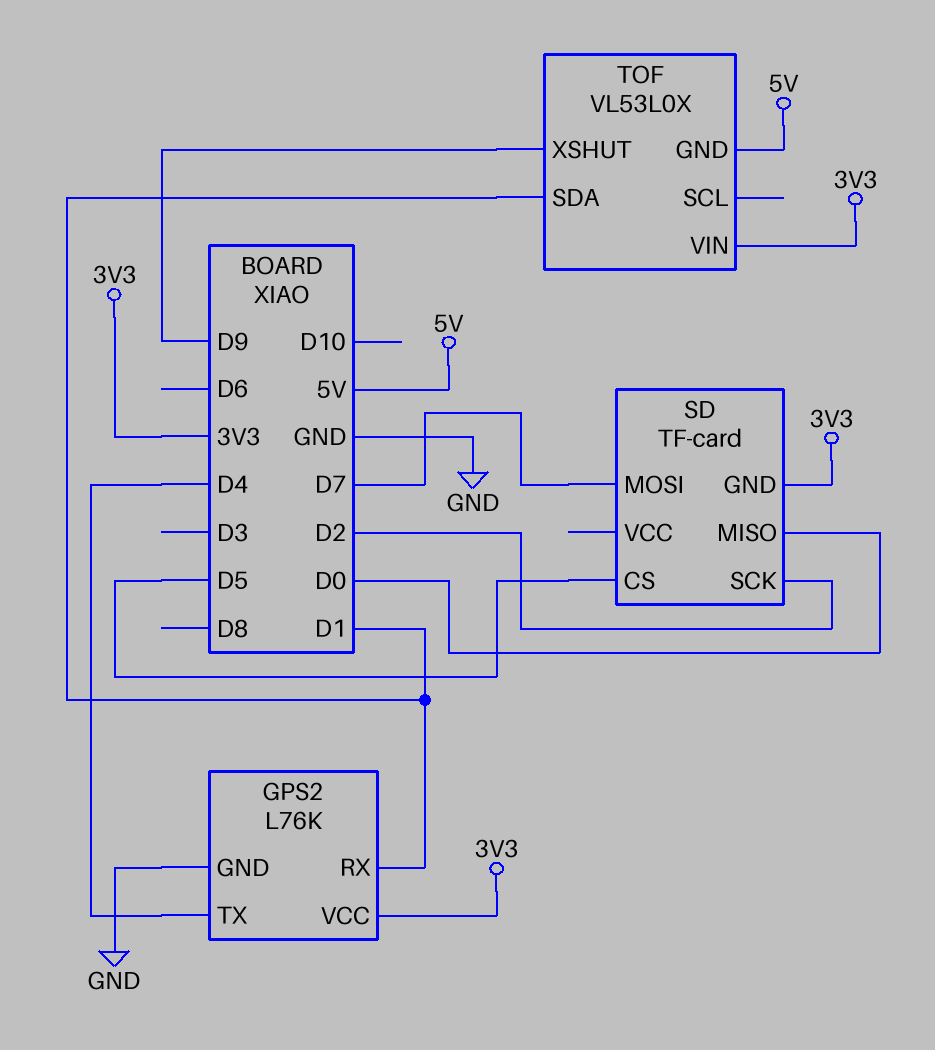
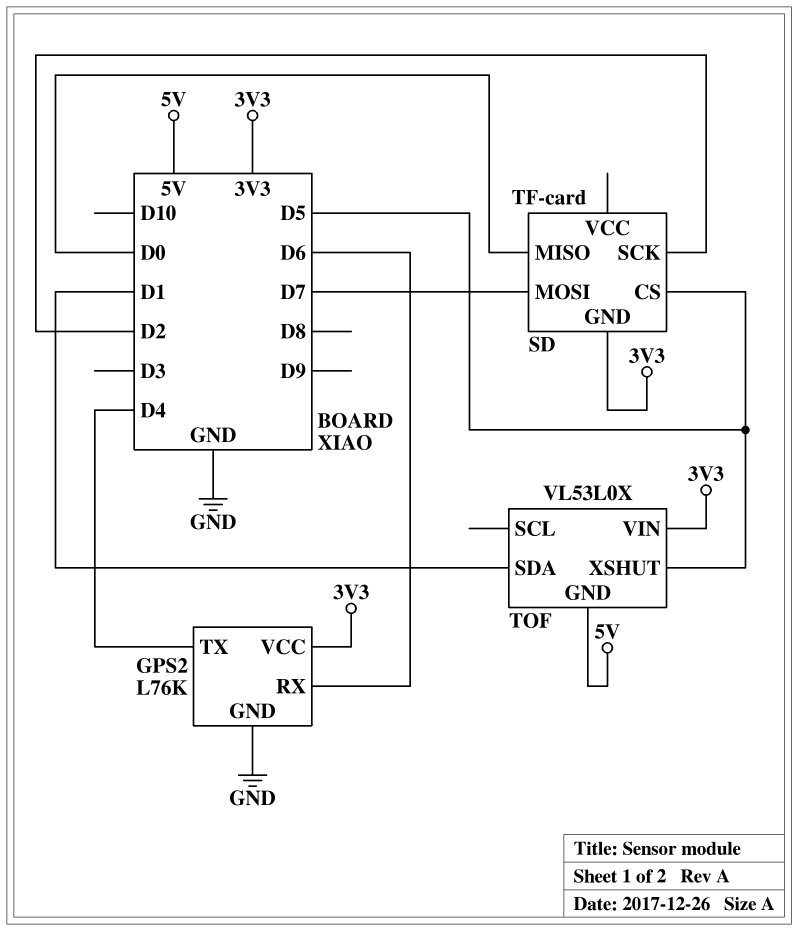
GPS2 pin RX: D1 -> D6
TOF pin XSHUT: D9 -> D5

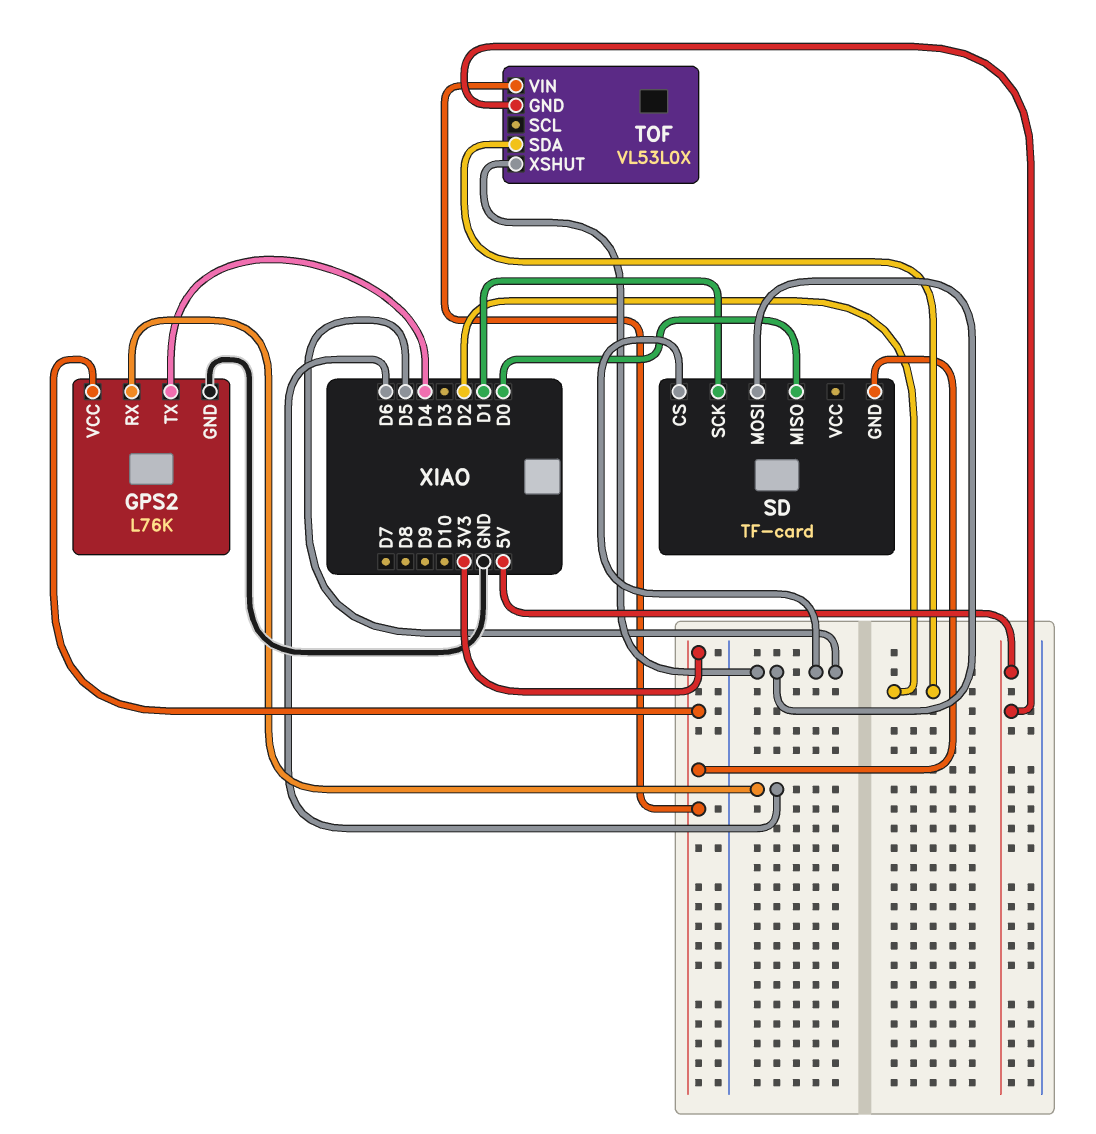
SD pin MOSI: D7 -> D5
SD pin SCK: D2 -> D1
TOF pin SDA: D1 -> D2

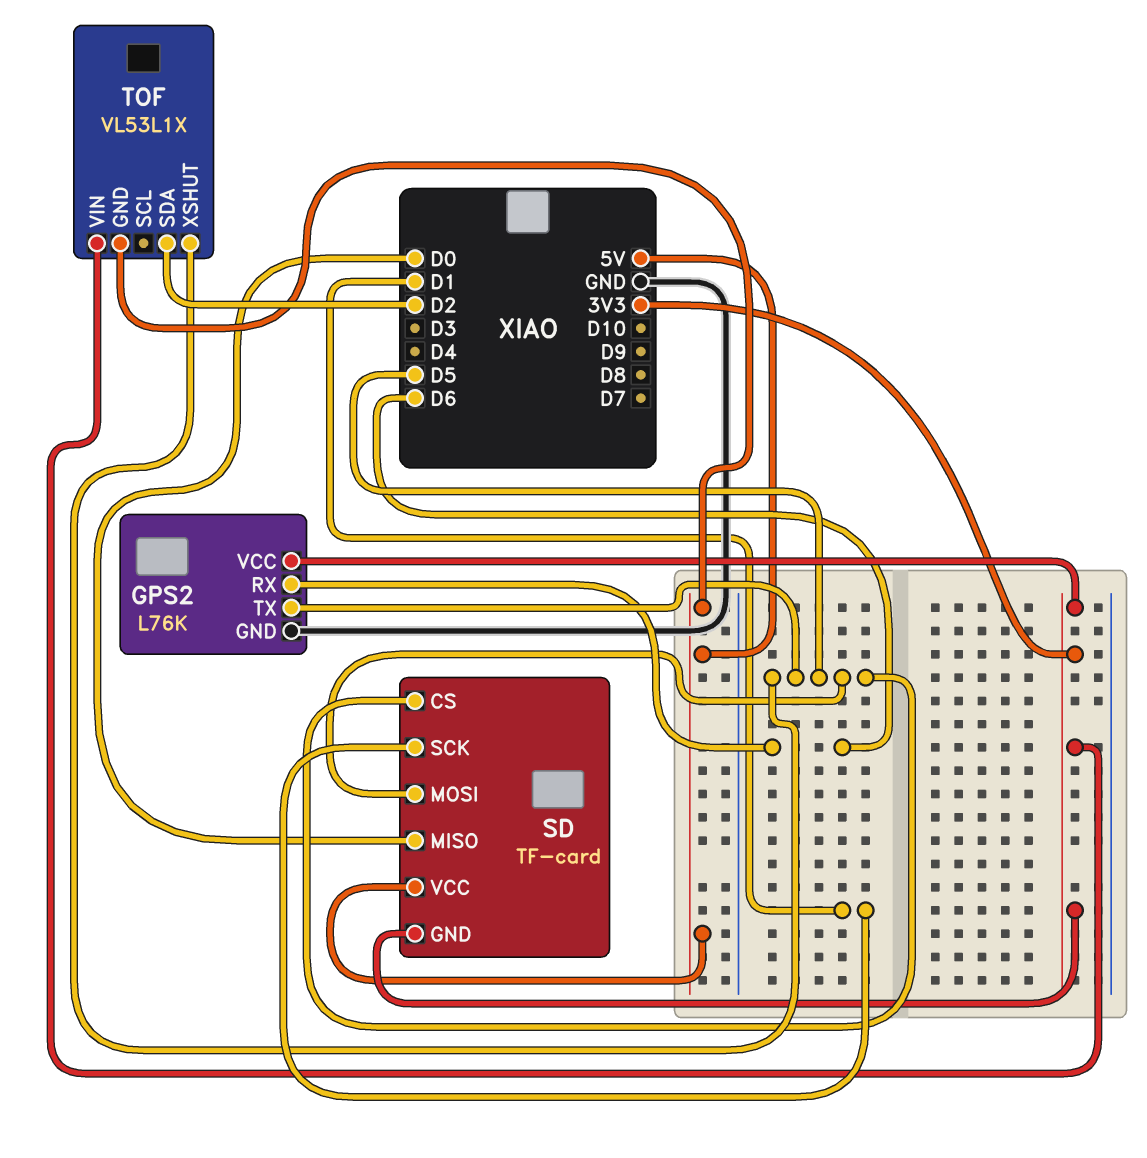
GPS2 pin TX: D4 -> D5
SD pin VCC: none -> 5V
TOF: VL53L0X -> VL53L1X

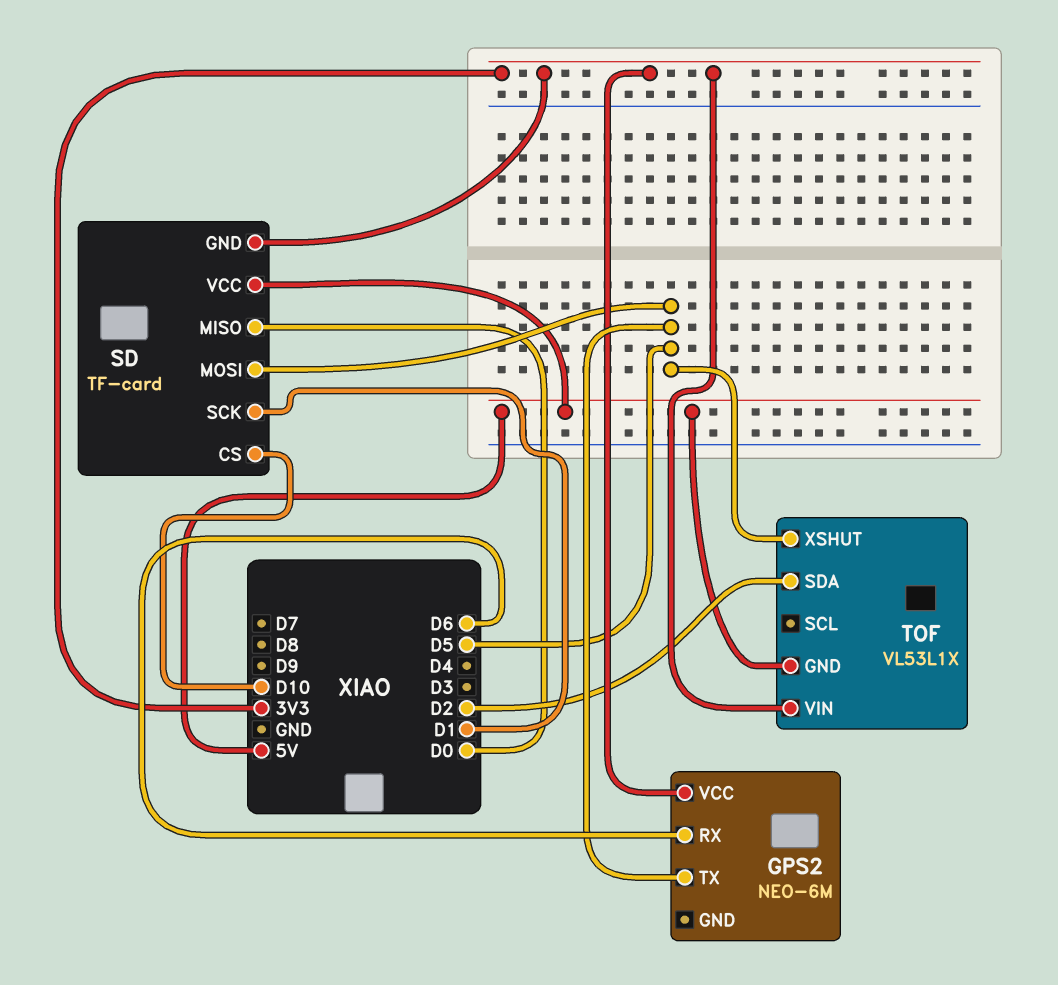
GPS2: L76K -> NEO-6M
GPS2 pin GND: GND -> none
SD pin CS: D5 -> D10

